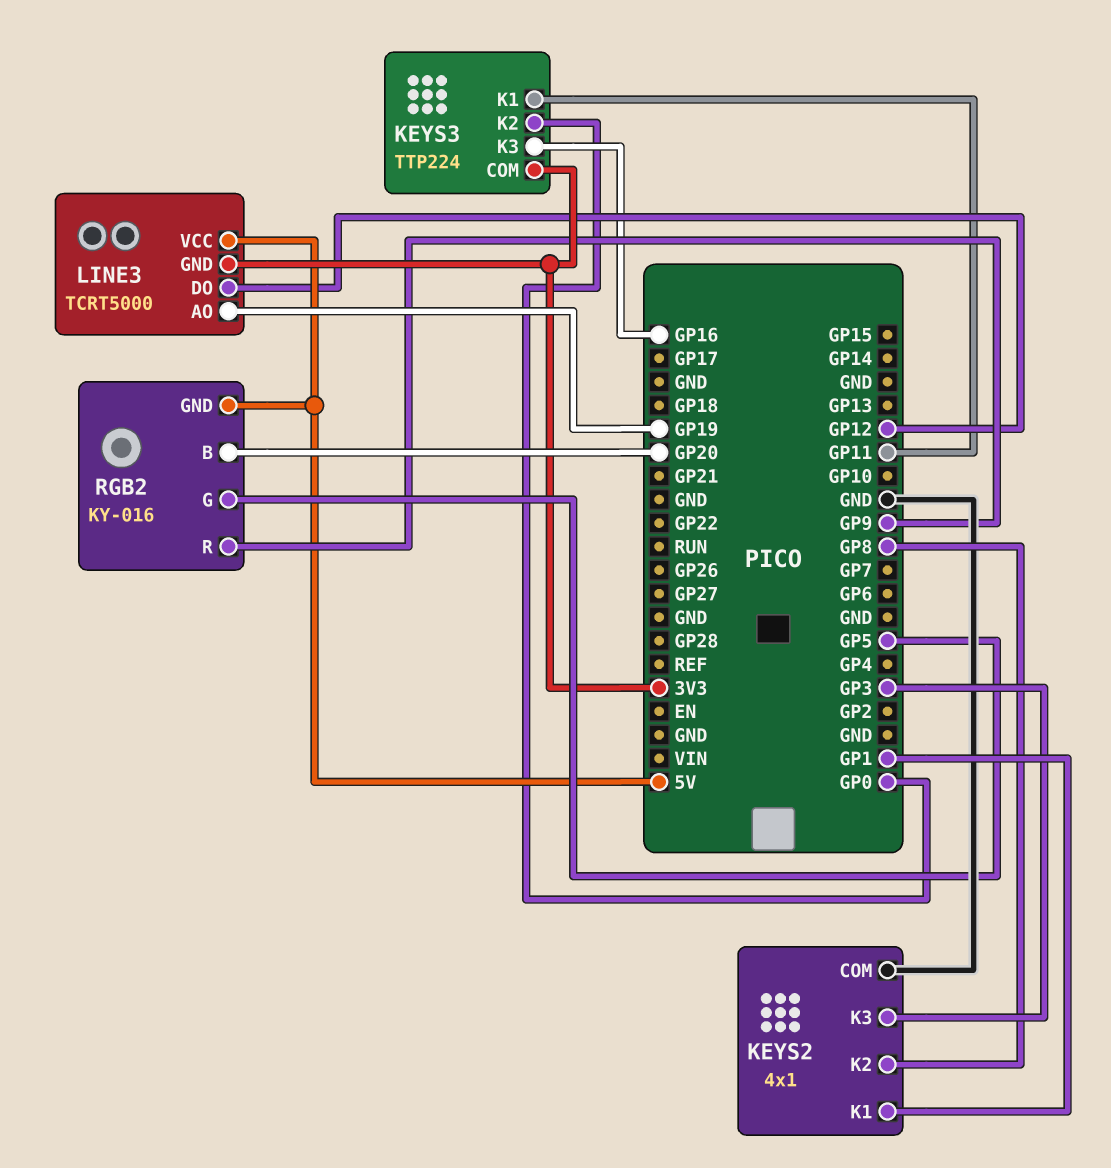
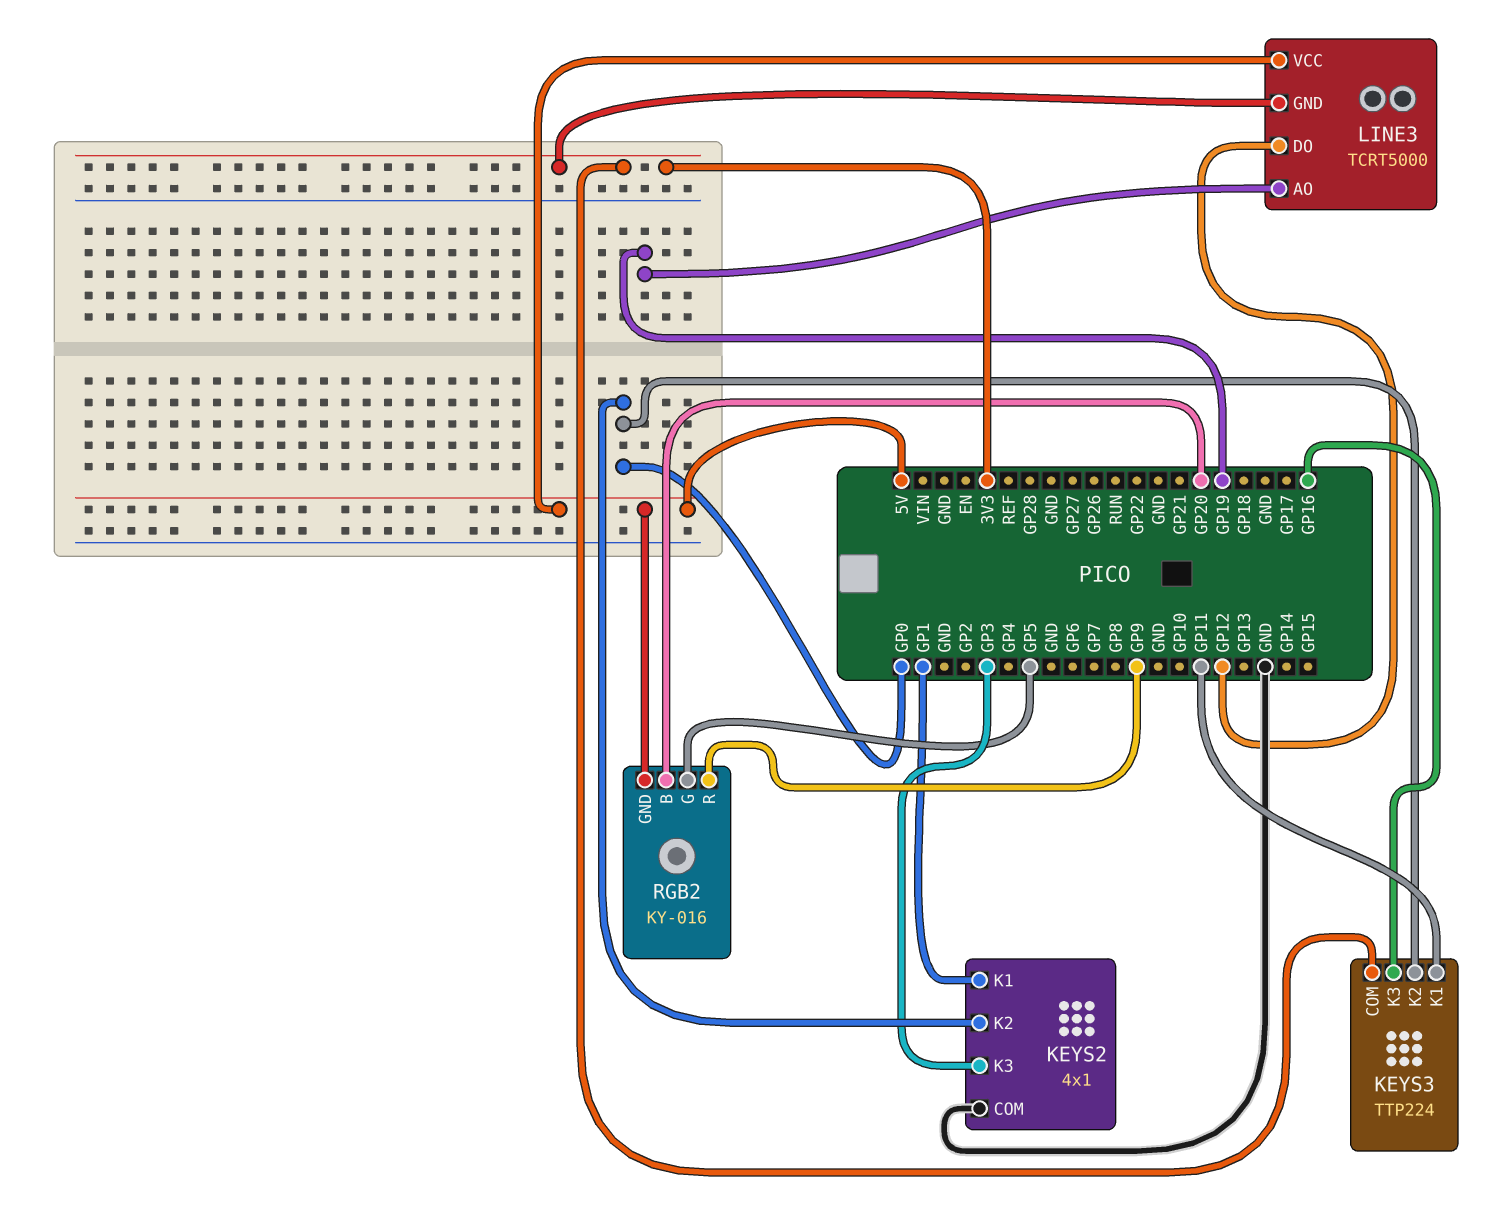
KEYS2 pin K2: GP8 -> GP0

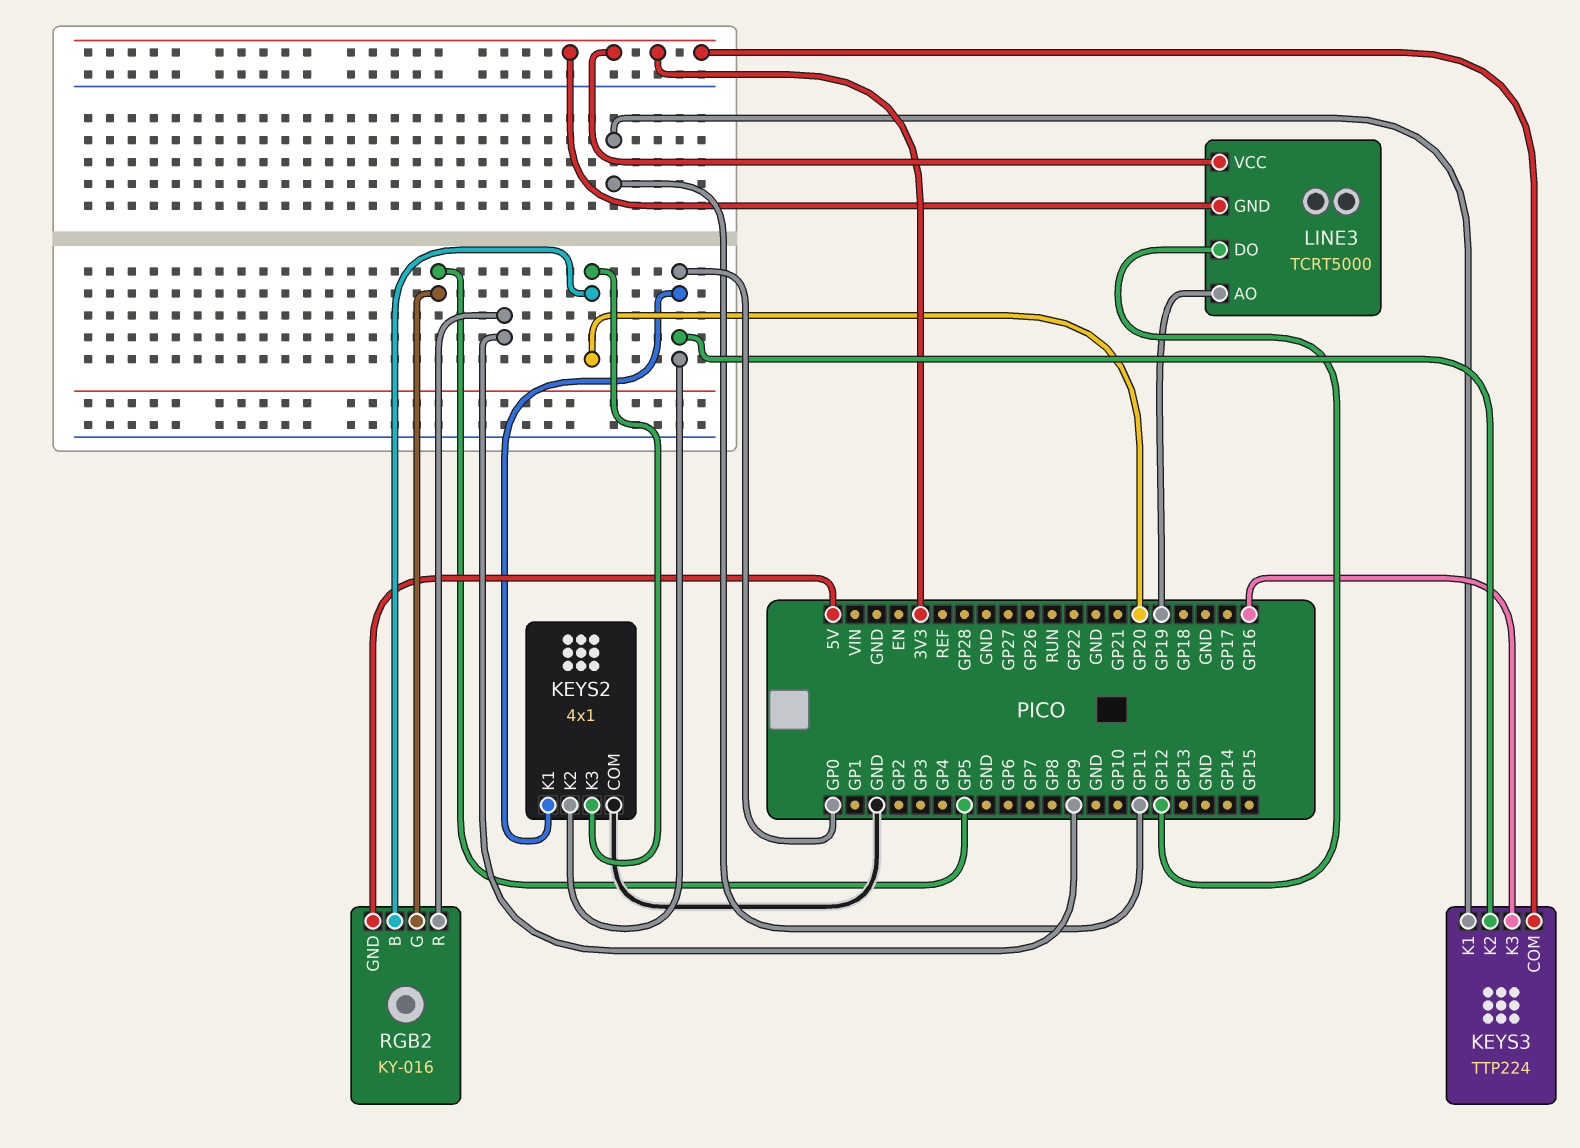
KEYS2 pin K1: GP1 -> GP0
KEYS2 pin K3: GP3 -> GP20
LINE3 pin VCC: 5V -> 3V3

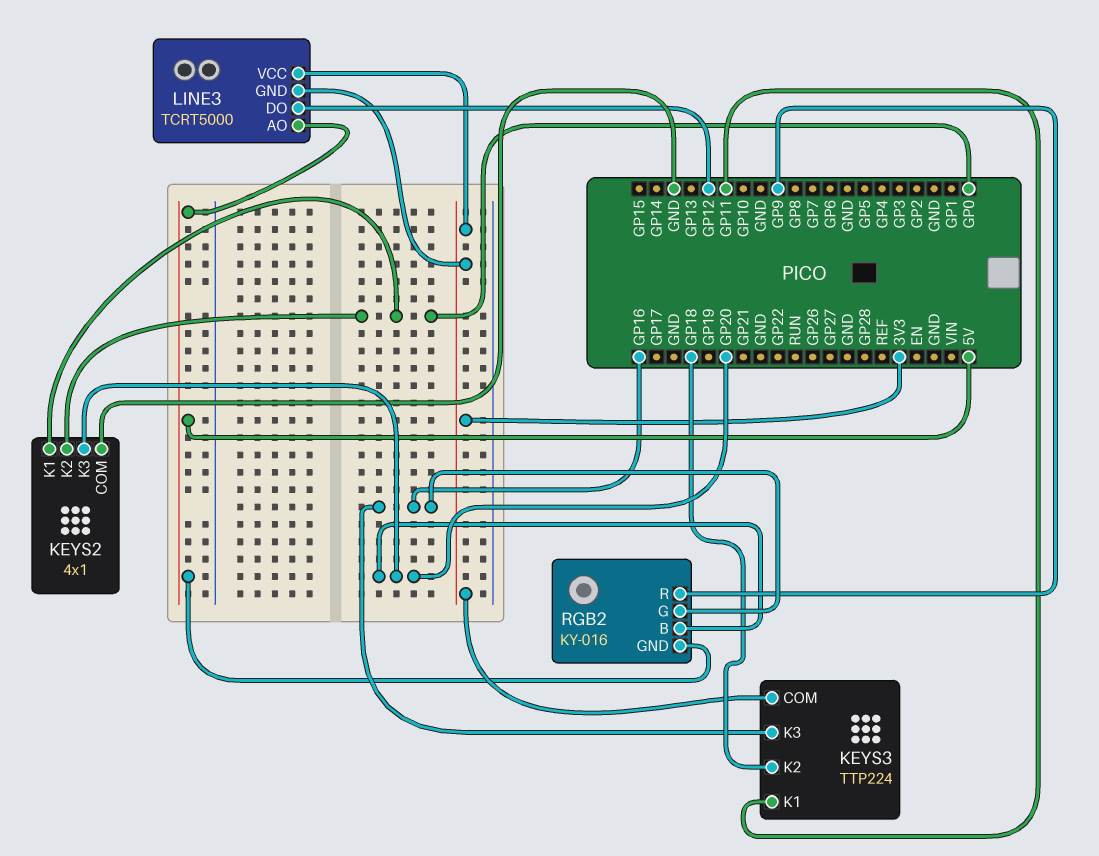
KEYS3 pin K2: GP0 -> GP18
LINE3 pin AO: GP19 -> 5V
RGB2 pin G: GP5 -> GP16

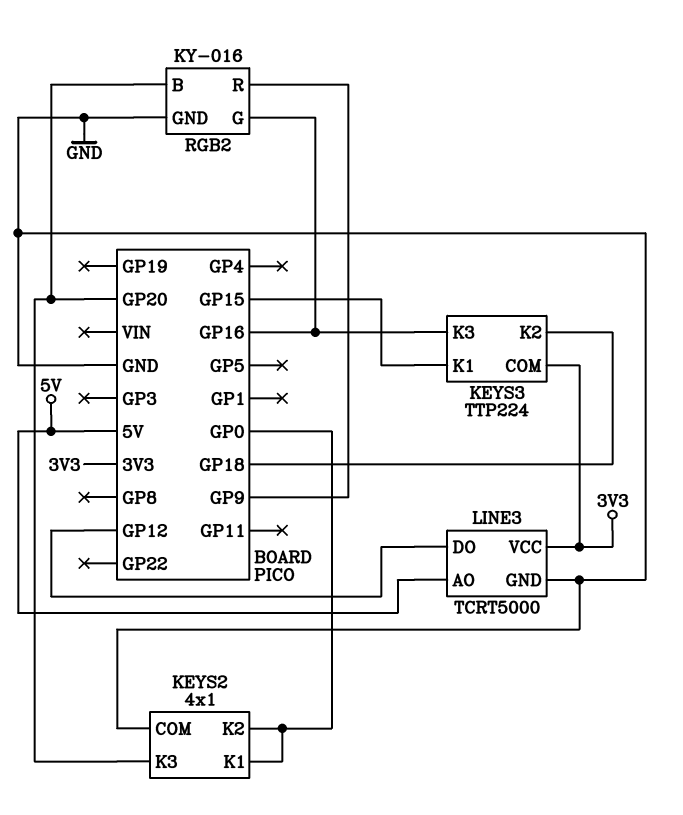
KEYS3 pin K1: GP11 -> GP15
LINE3 pin GND: 3V3 -> GND
RGB2 pin GND: 5V -> GND

